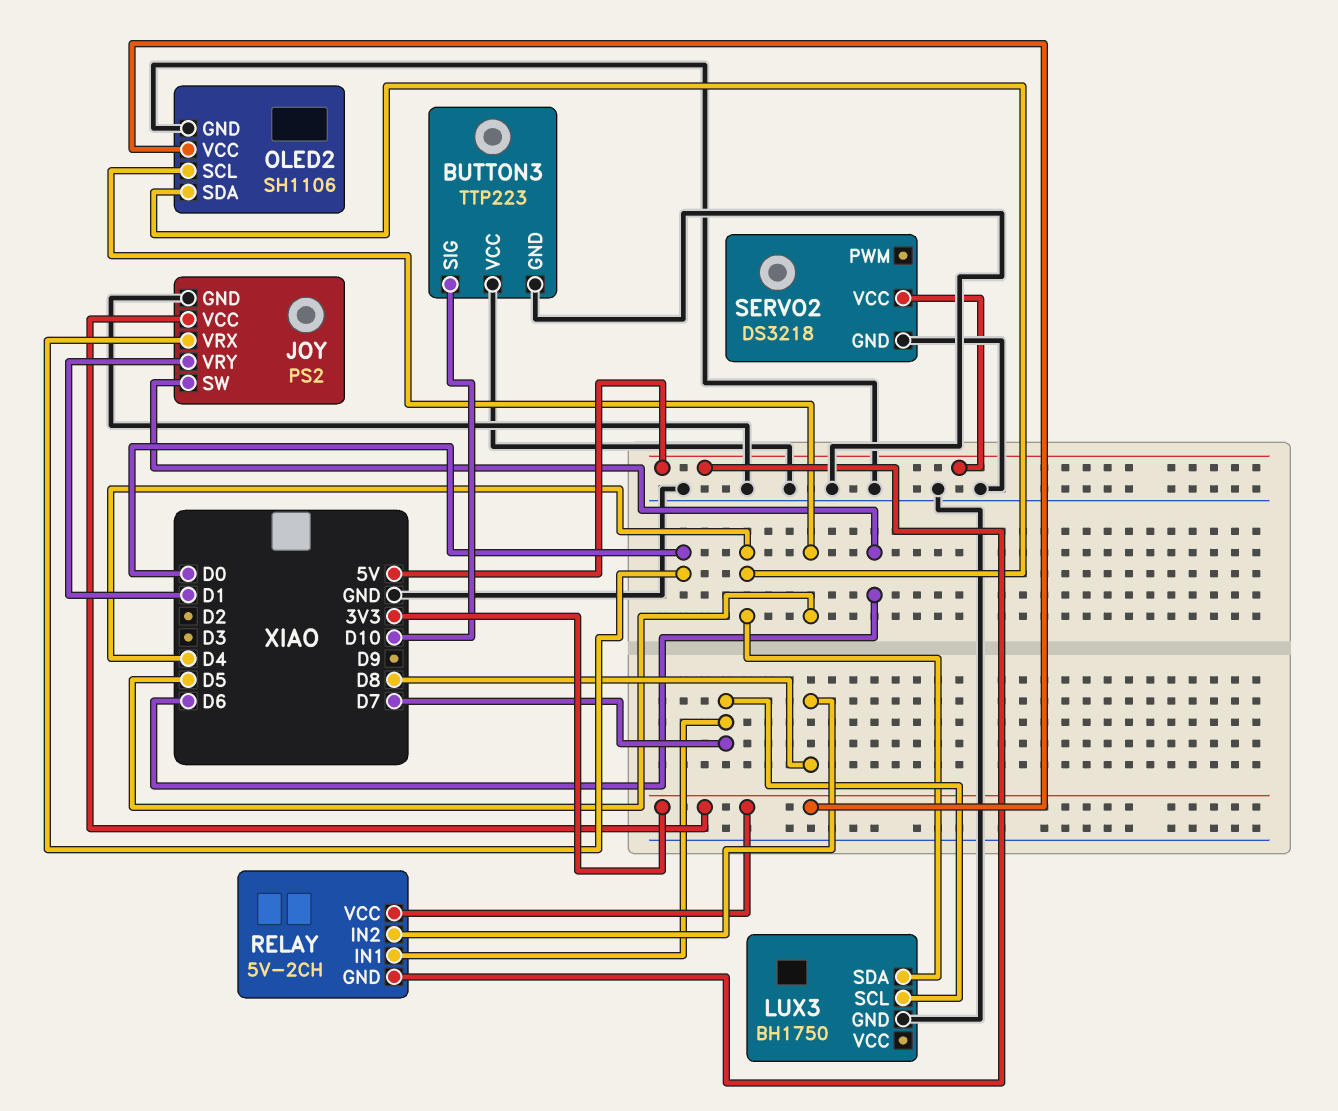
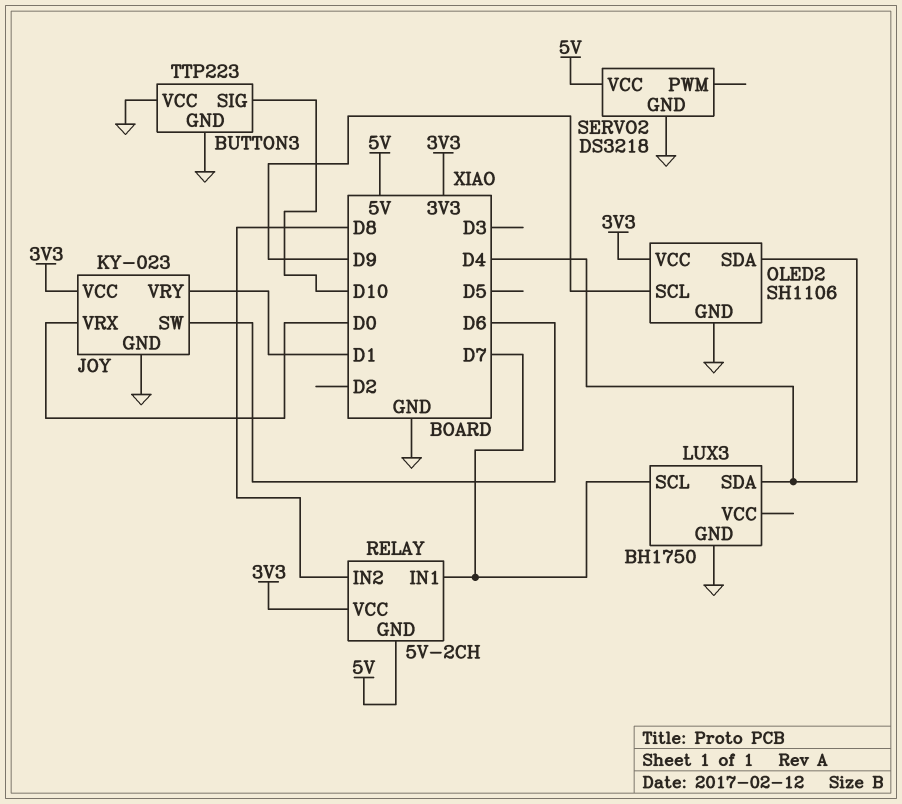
JOY: PS2 -> KY-023
OLED2 pin SCL: D5 -> D9

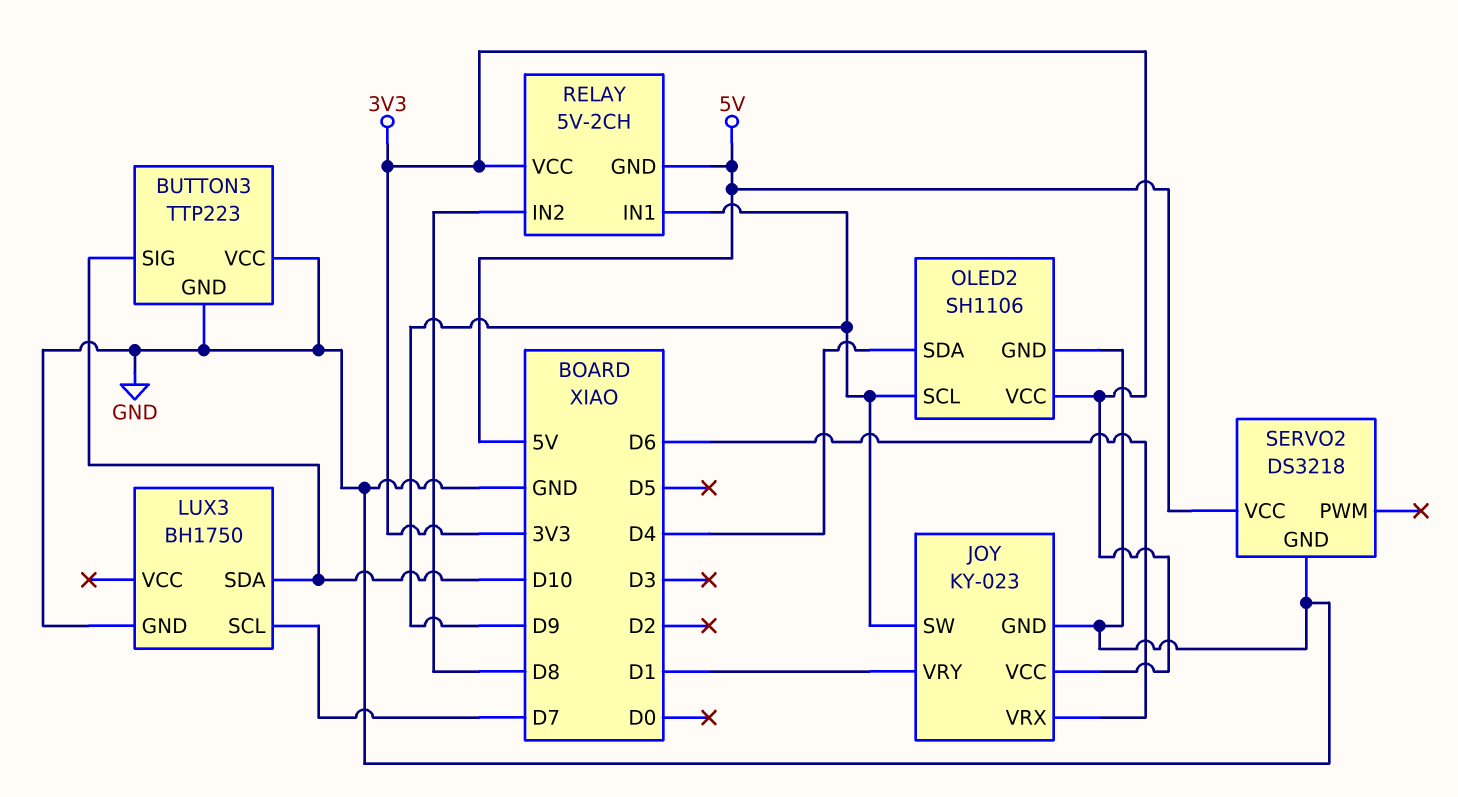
JOY pin SW: D6 -> D9
JOY pin VRX: D0 -> D6
LUX3 pin SDA: D4 -> D10
RELAY pin IN1: D7 -> D9

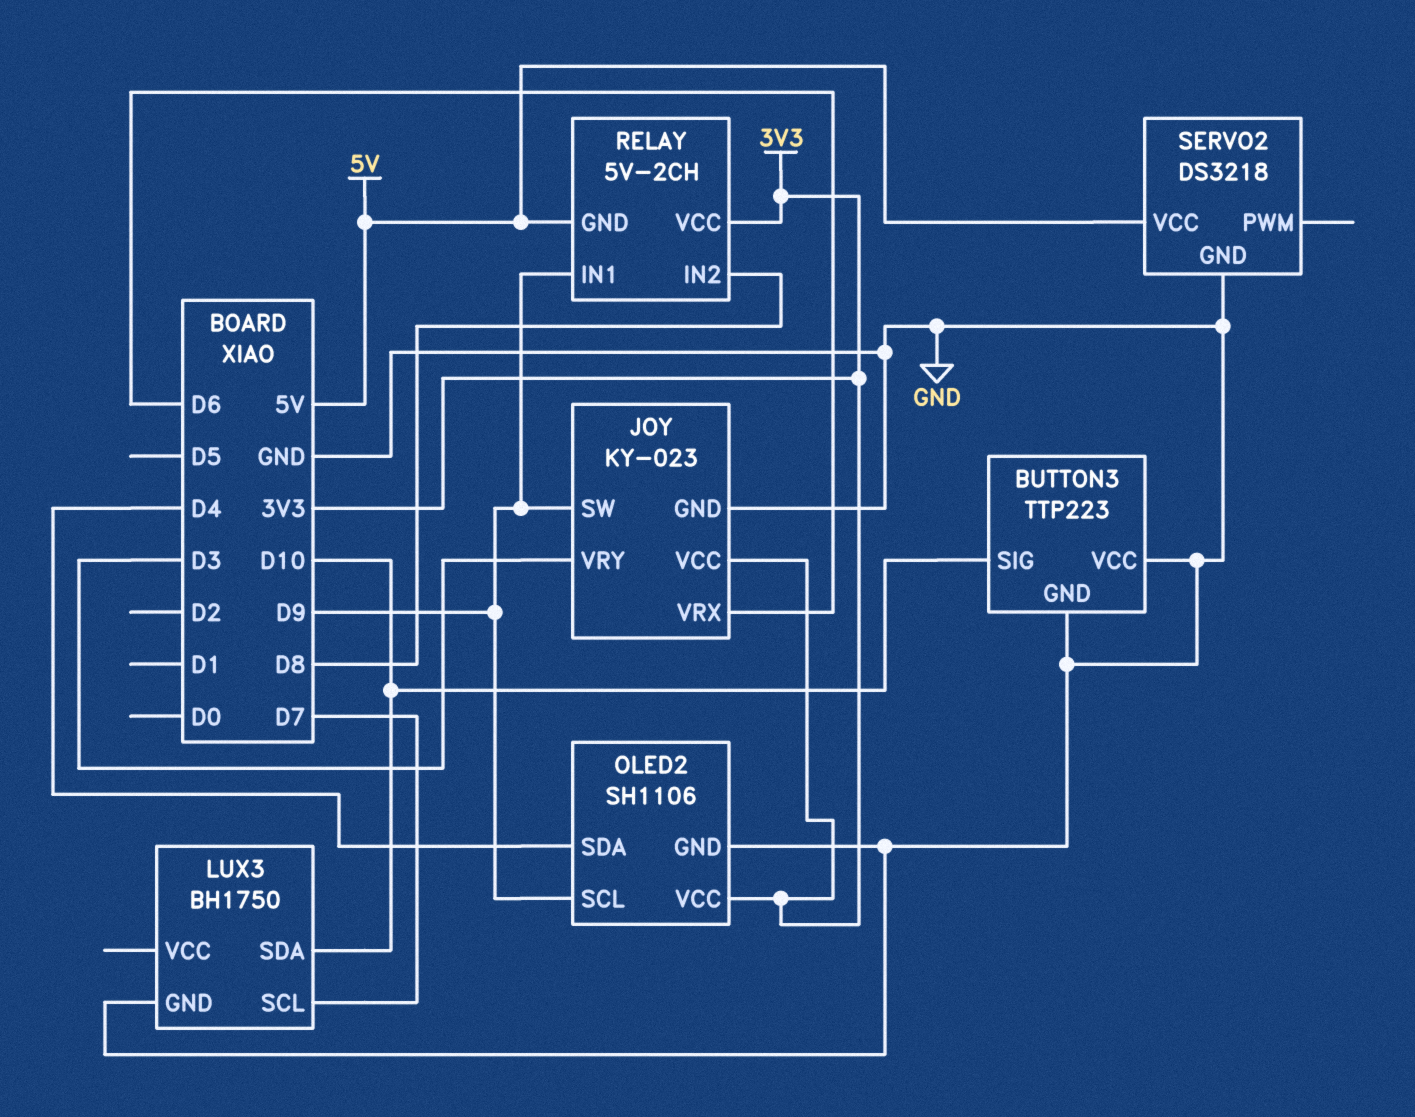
JOY pin VRY: D1 -> D3

